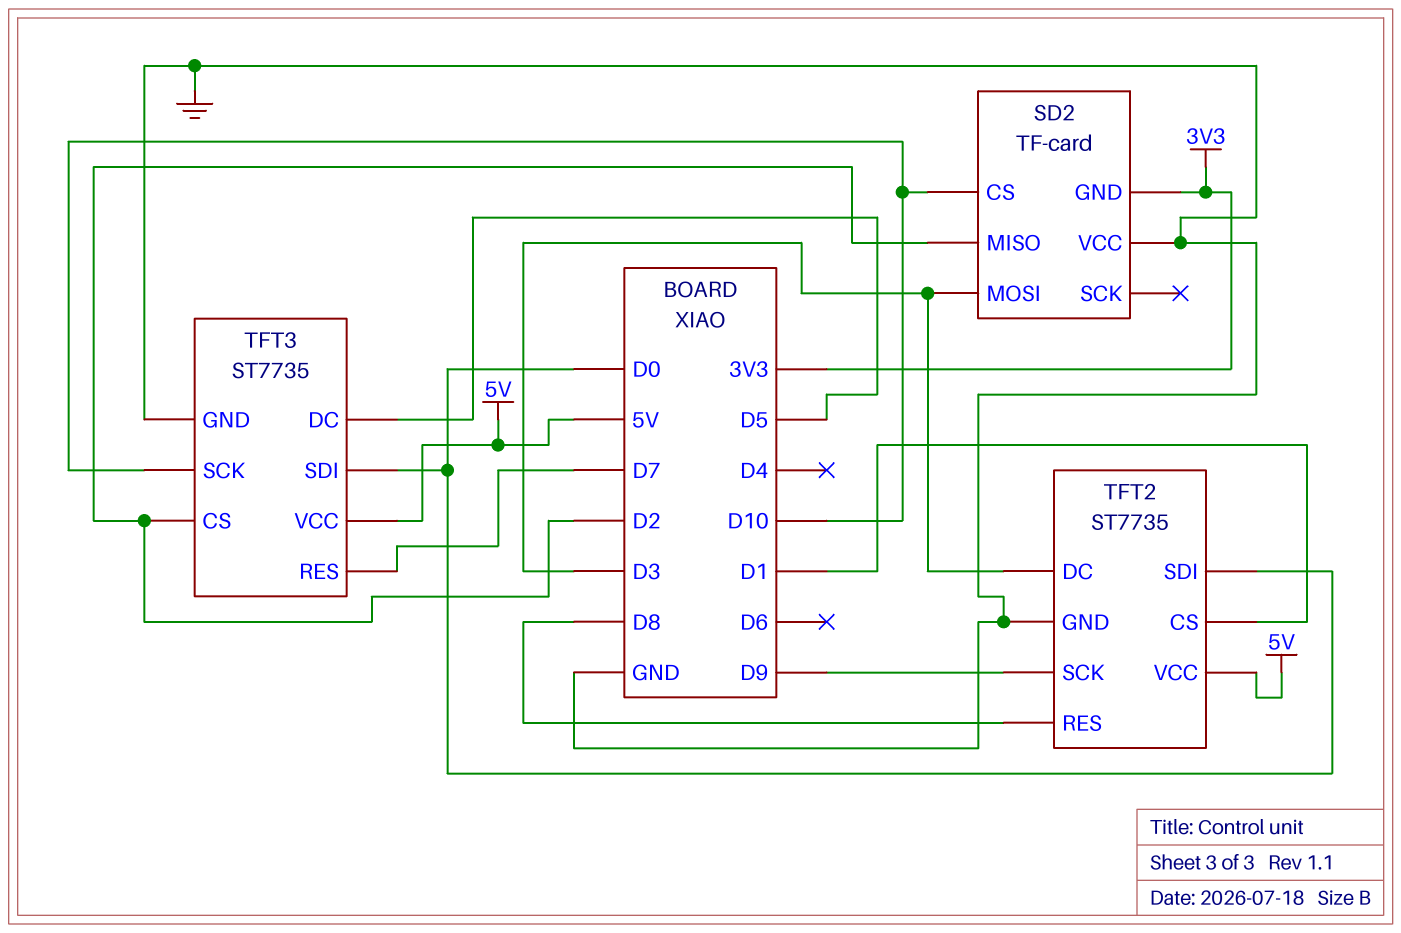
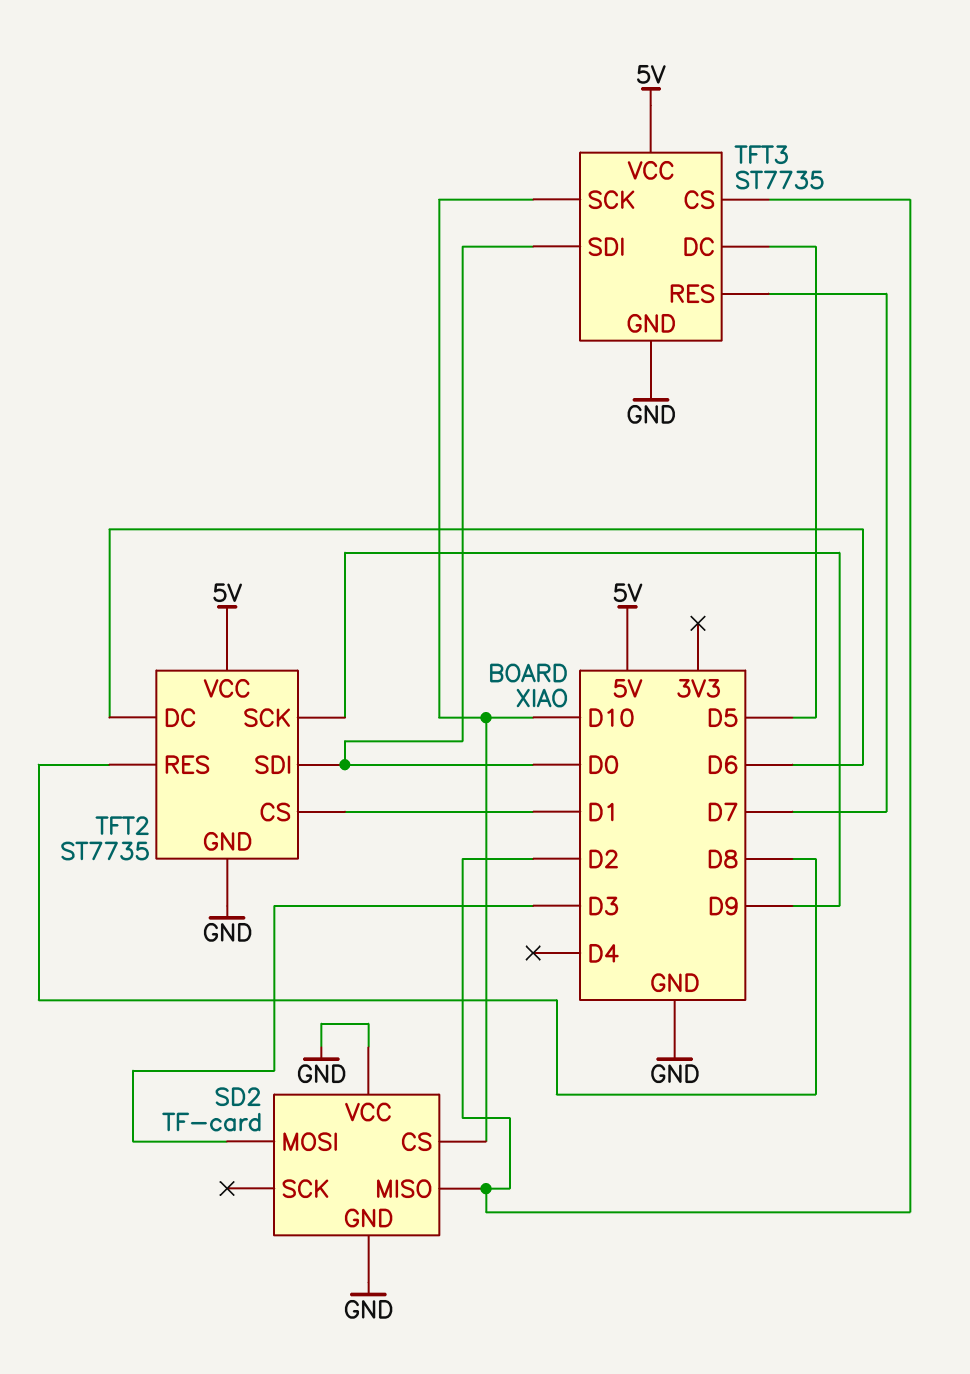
SD2 pin GND: 3V3 -> GND
TFT2 pin DC: D3 -> D6

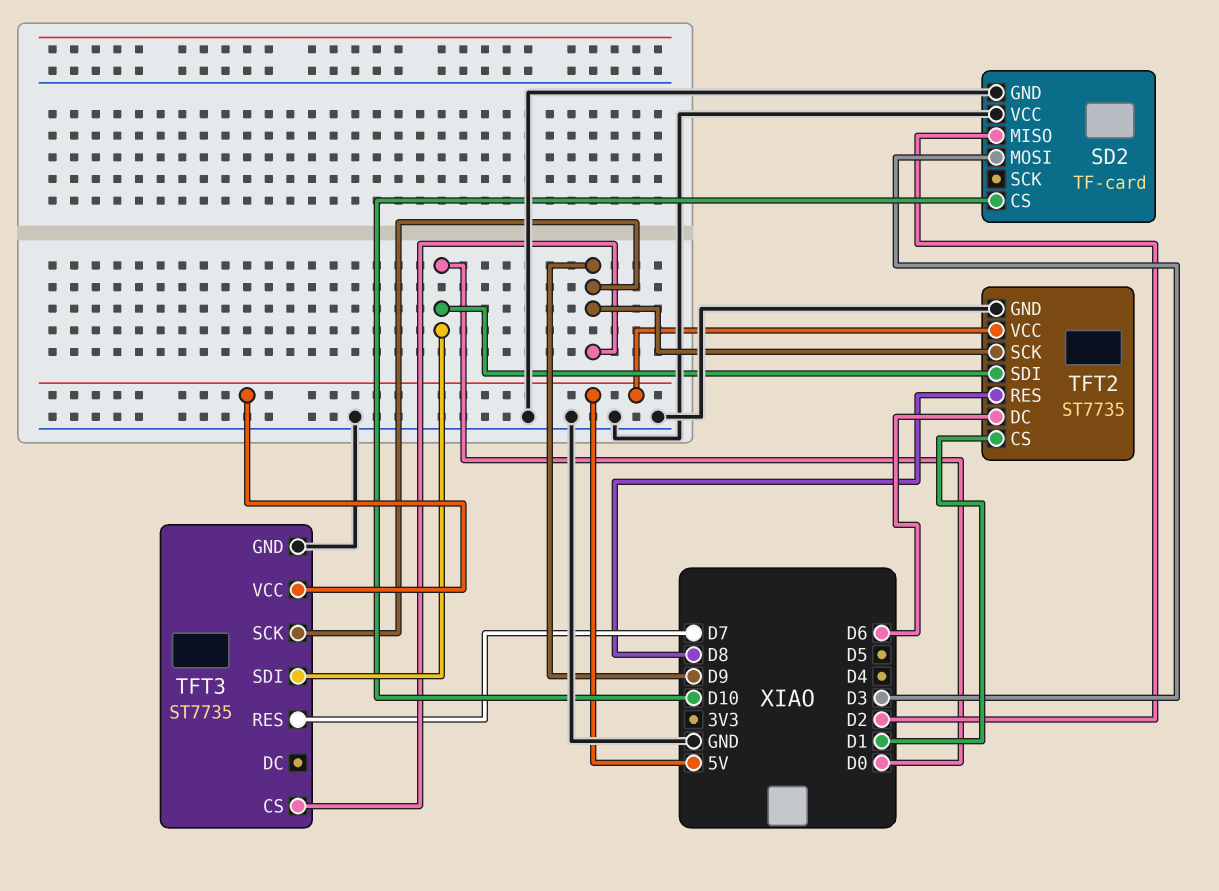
TFT3 pin CS: D2 -> D9
TFT3 pin DC: D5 -> none
TFT3 pin SCK: D10 -> D9

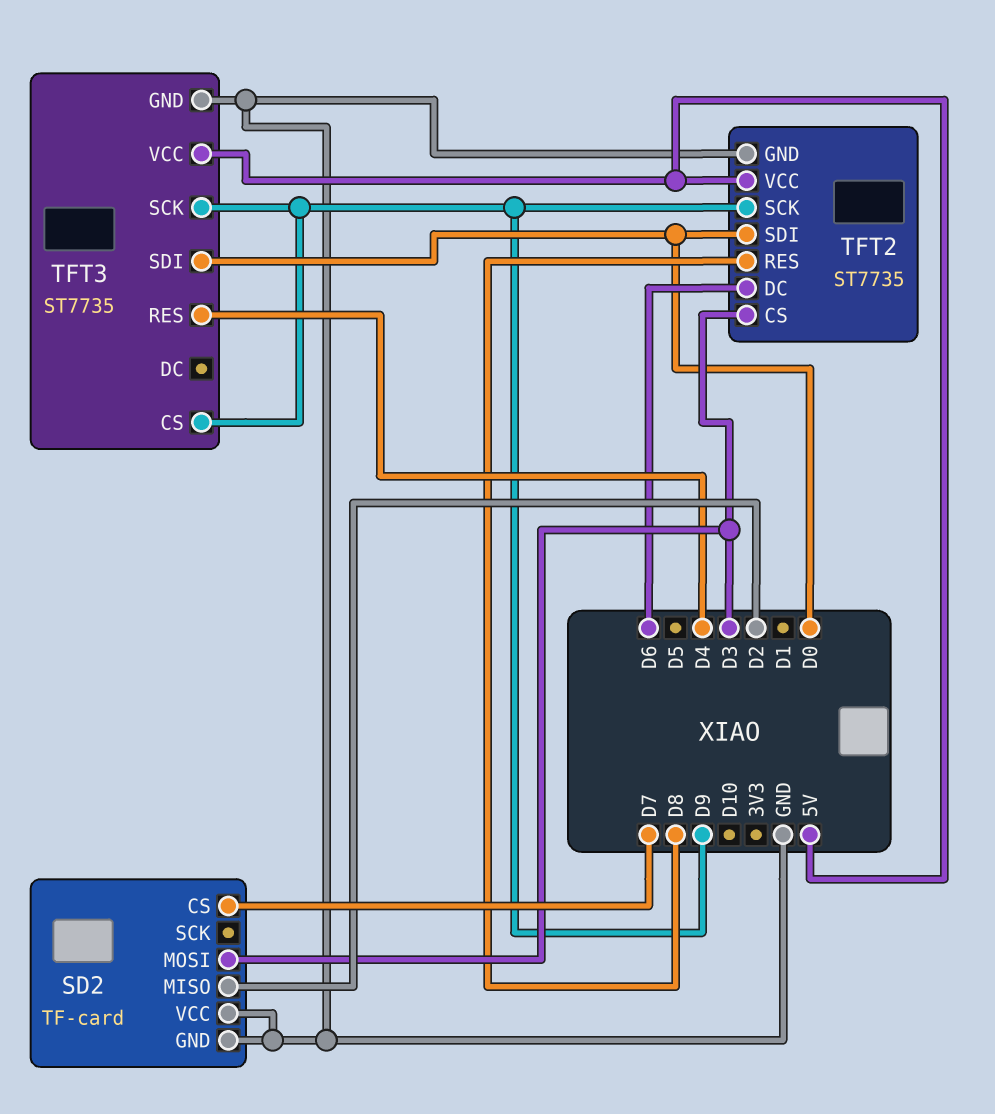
SD2 pin CS: D10 -> D7
TFT2 pin CS: D1 -> D3
TFT3 pin RES: D7 -> D4

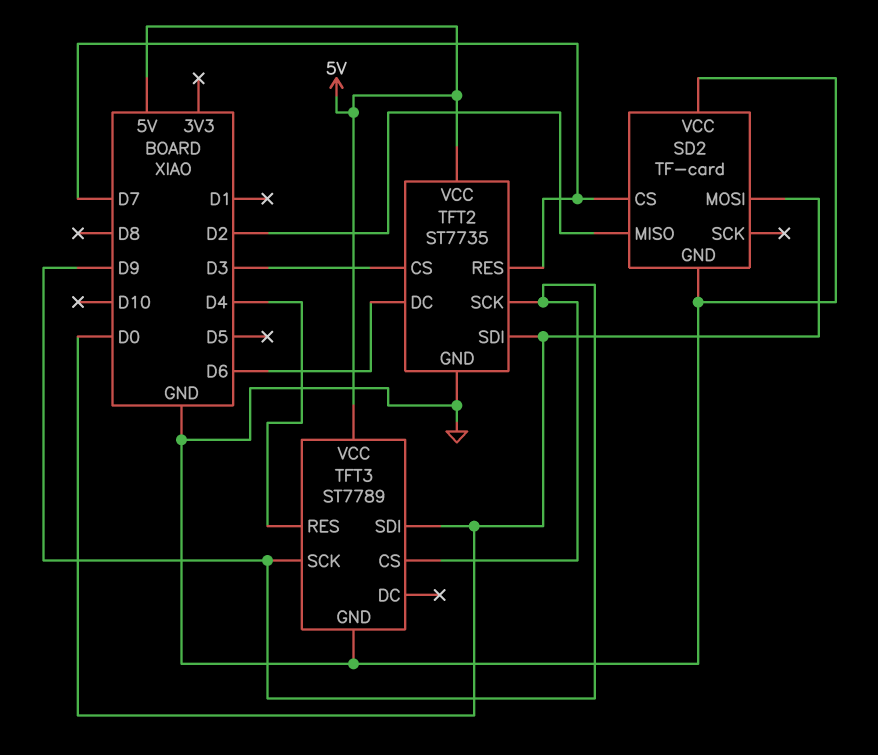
SD2 pin MOSI: D3 -> D0
TFT2 pin RES: D8 -> D7
TFT3: ST7735 -> ST7789

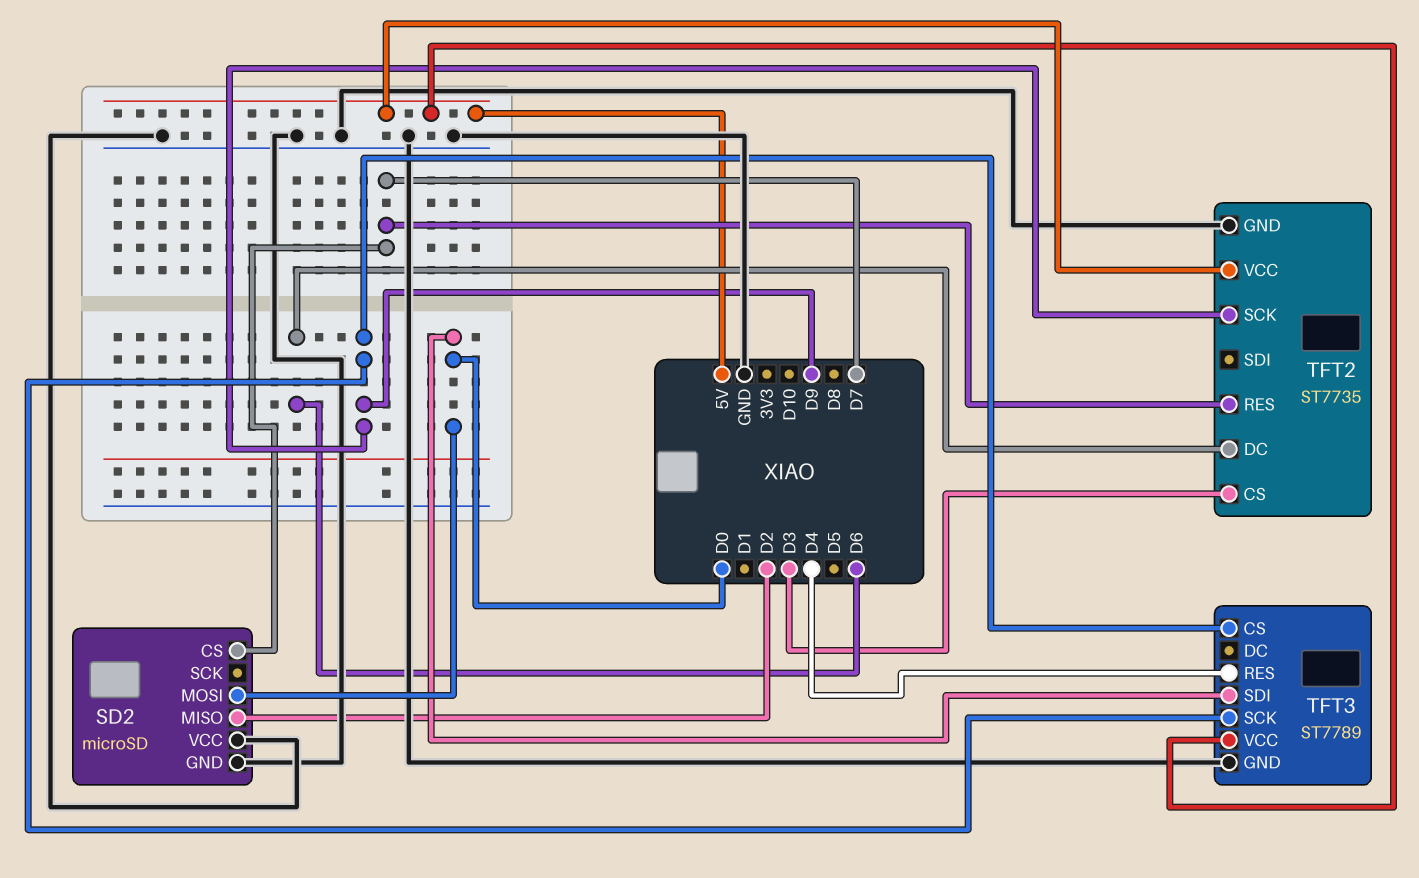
SD2: TF-card -> microSD
TFT2 pin SDI: D0 -> none

